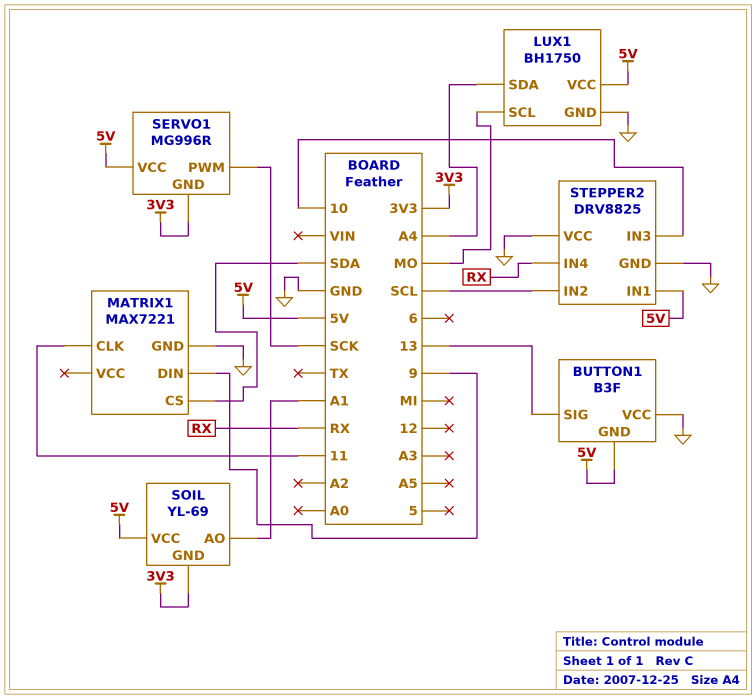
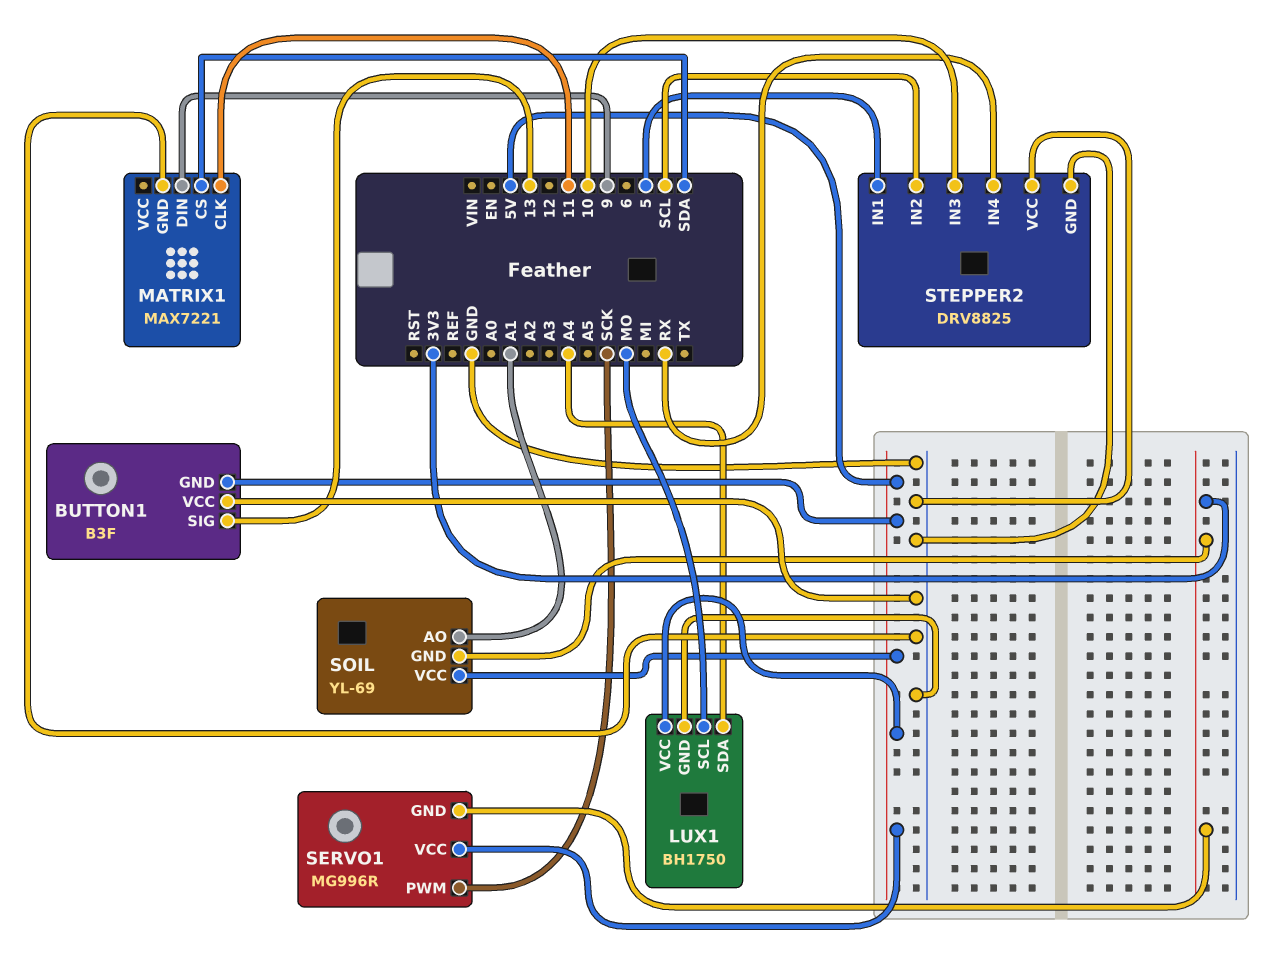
STEPPER2 pin IN1: 5V -> 5

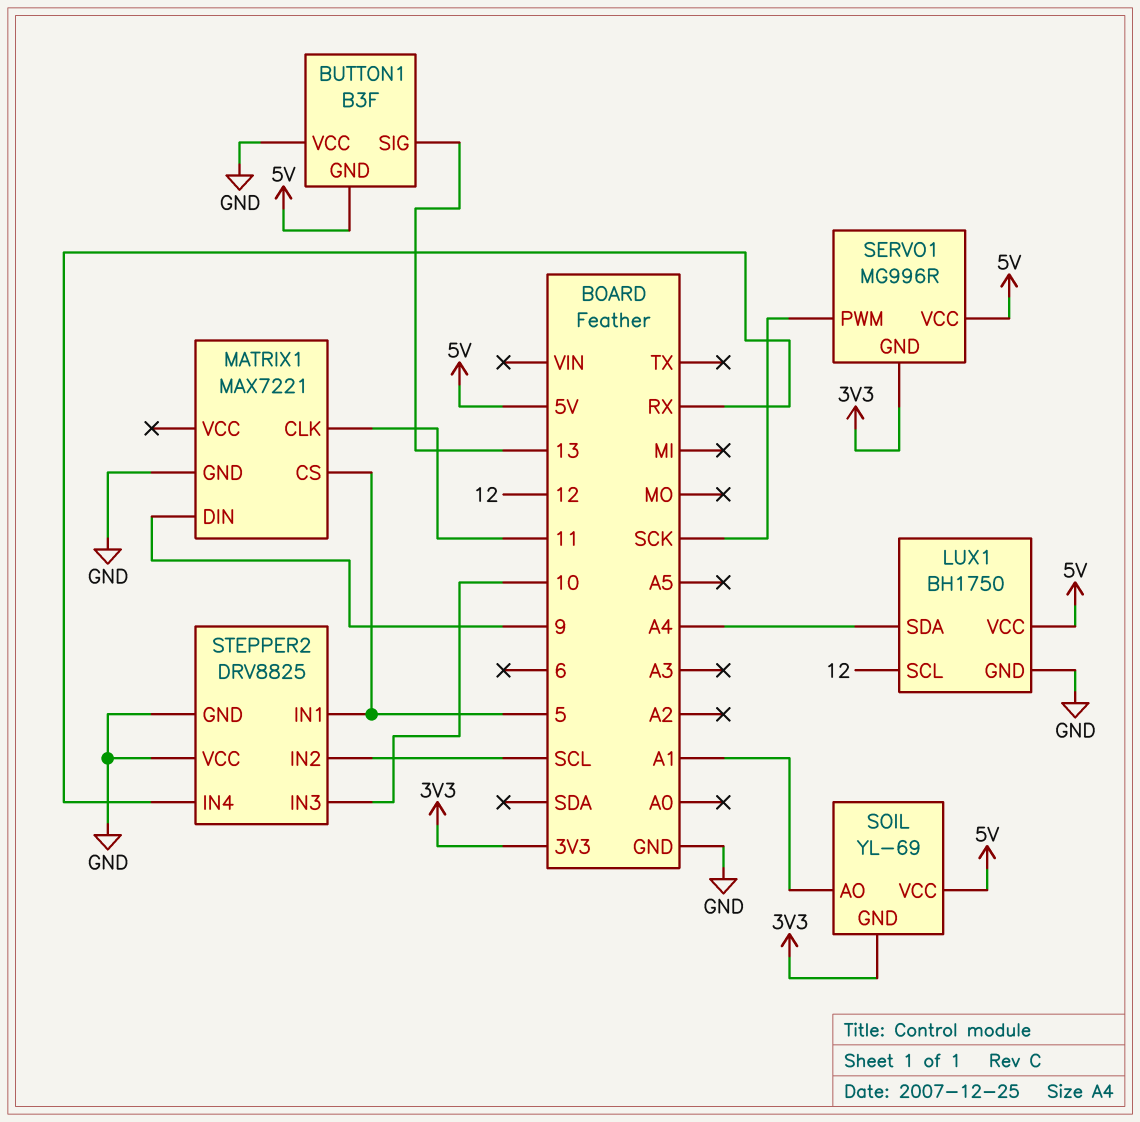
LUX1 pin SCL: MO -> 12
MATRIX1 pin CS: SDA -> 5

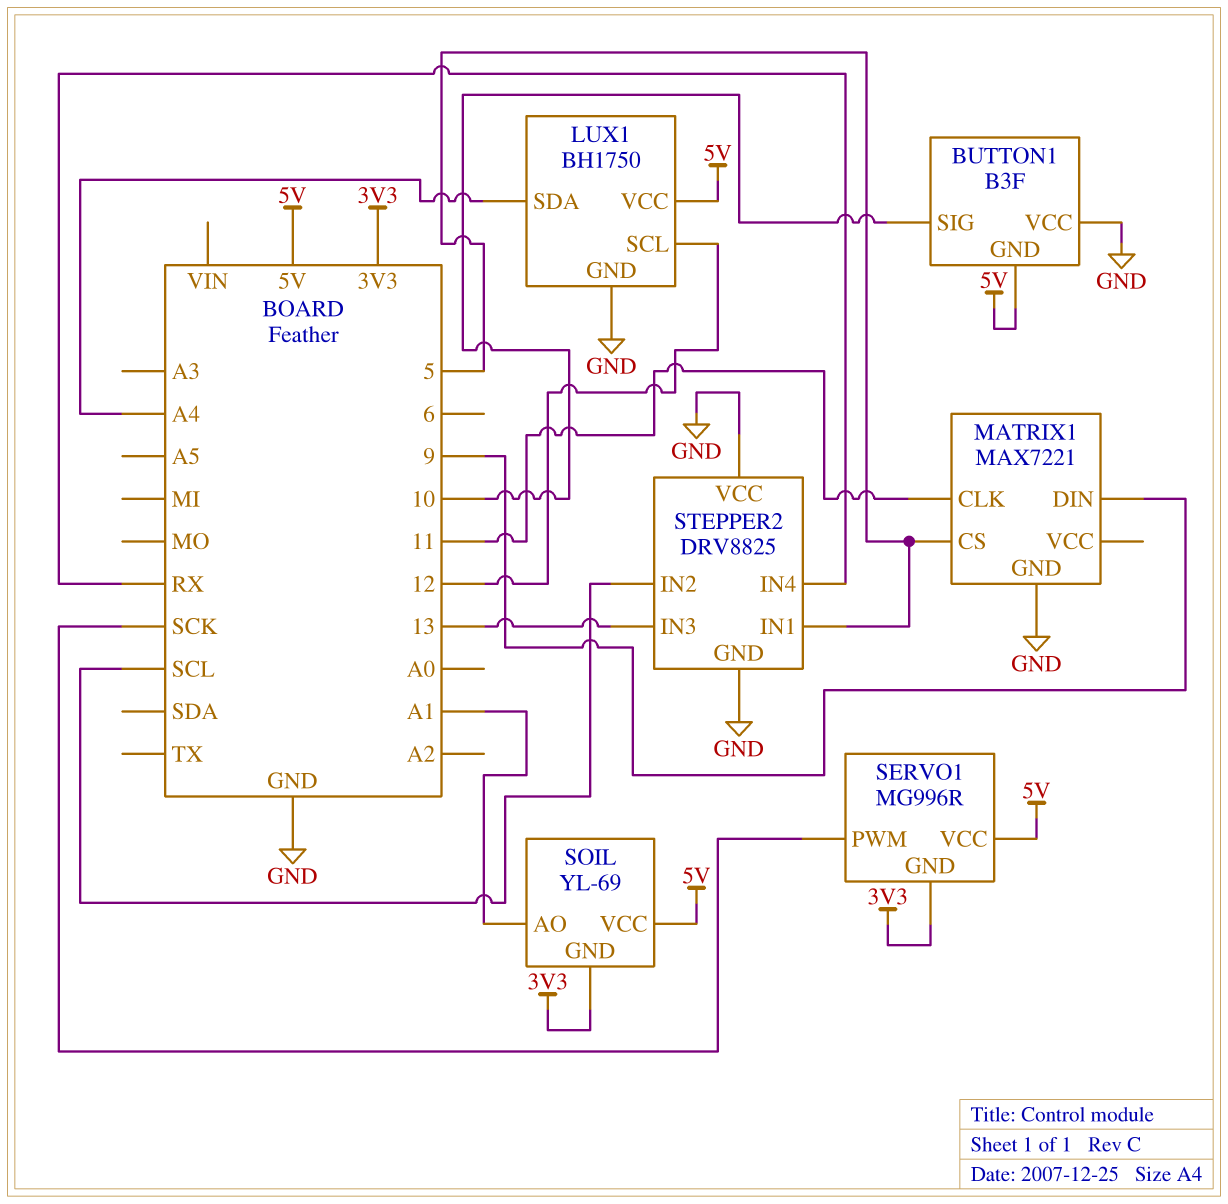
BUTTON1 pin SIG: 13 -> 10
STEPPER2 pin IN3: 10 -> 13

